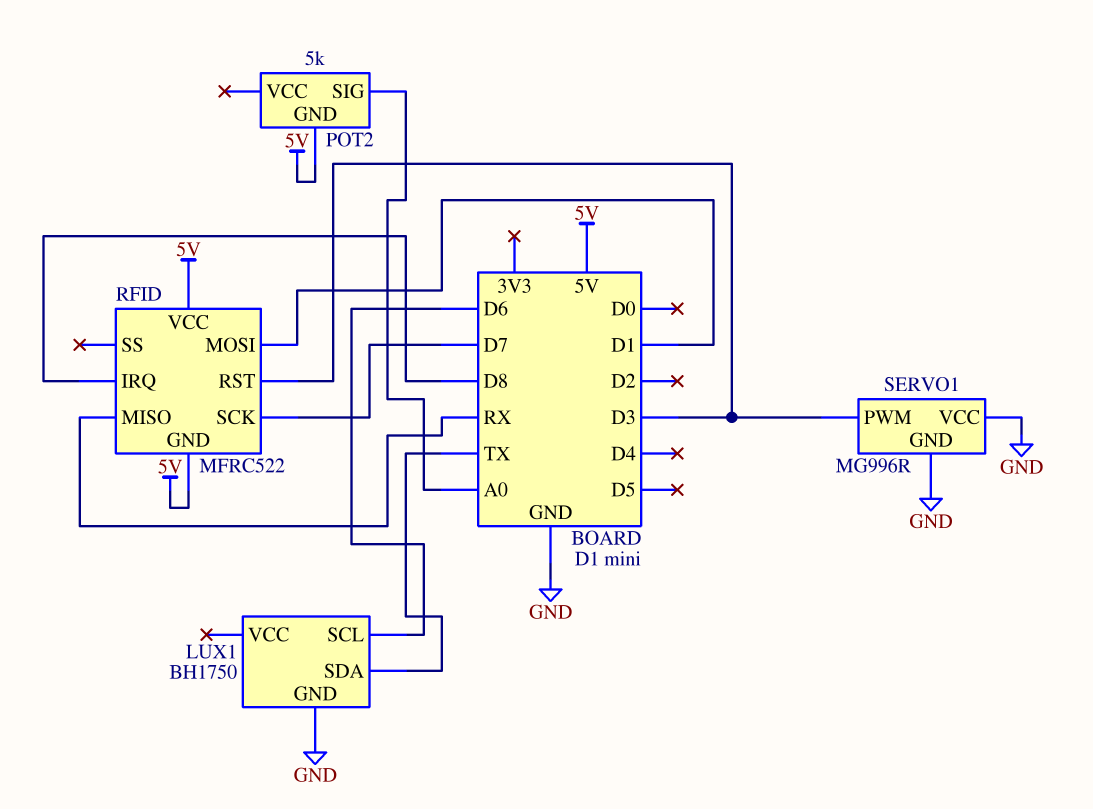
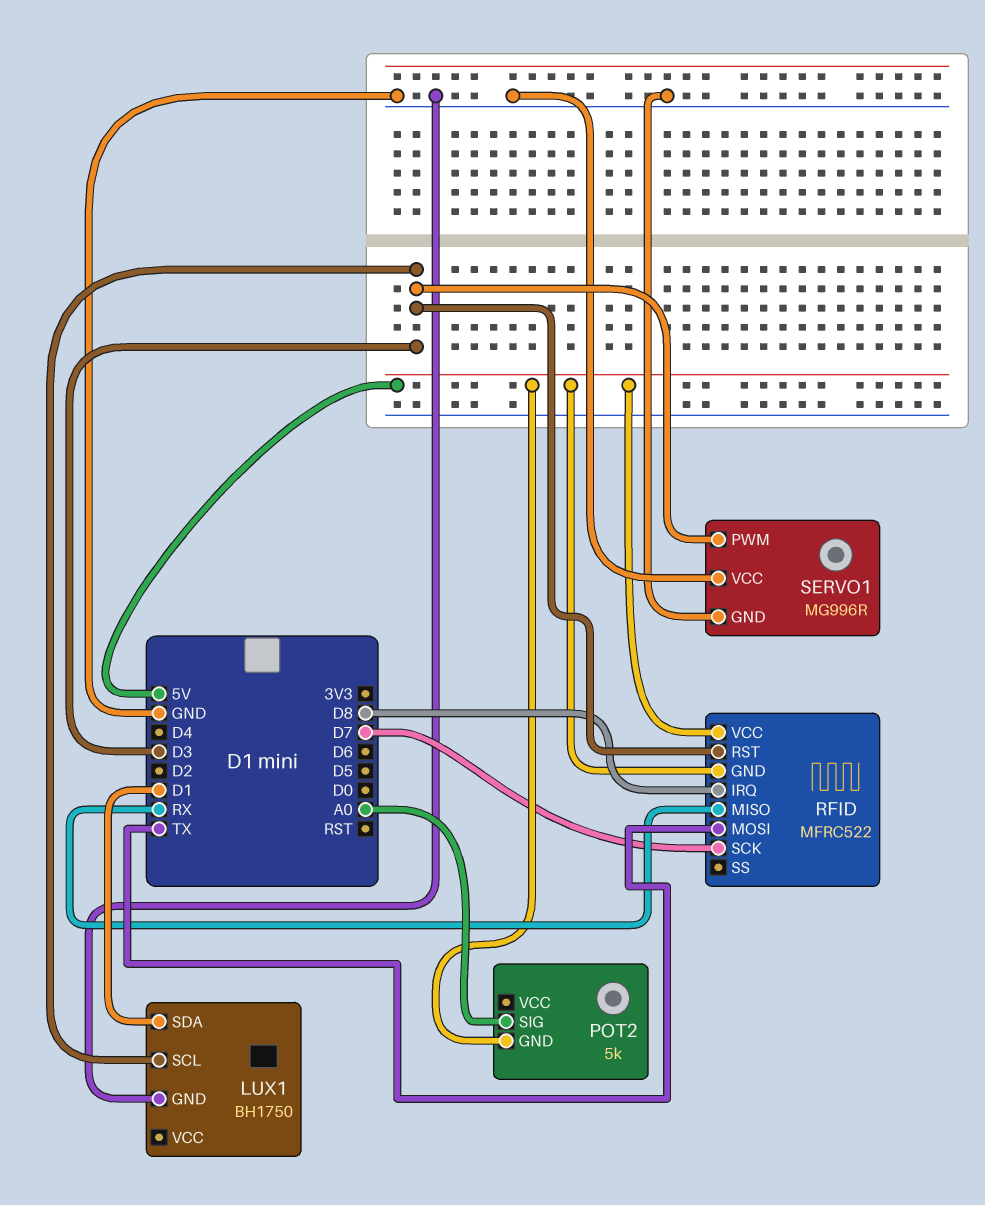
LUX1 pin SCL: D6 -> D3
LUX1 pin SDA: TX -> D1
RFID pin MOSI: D1 -> TX

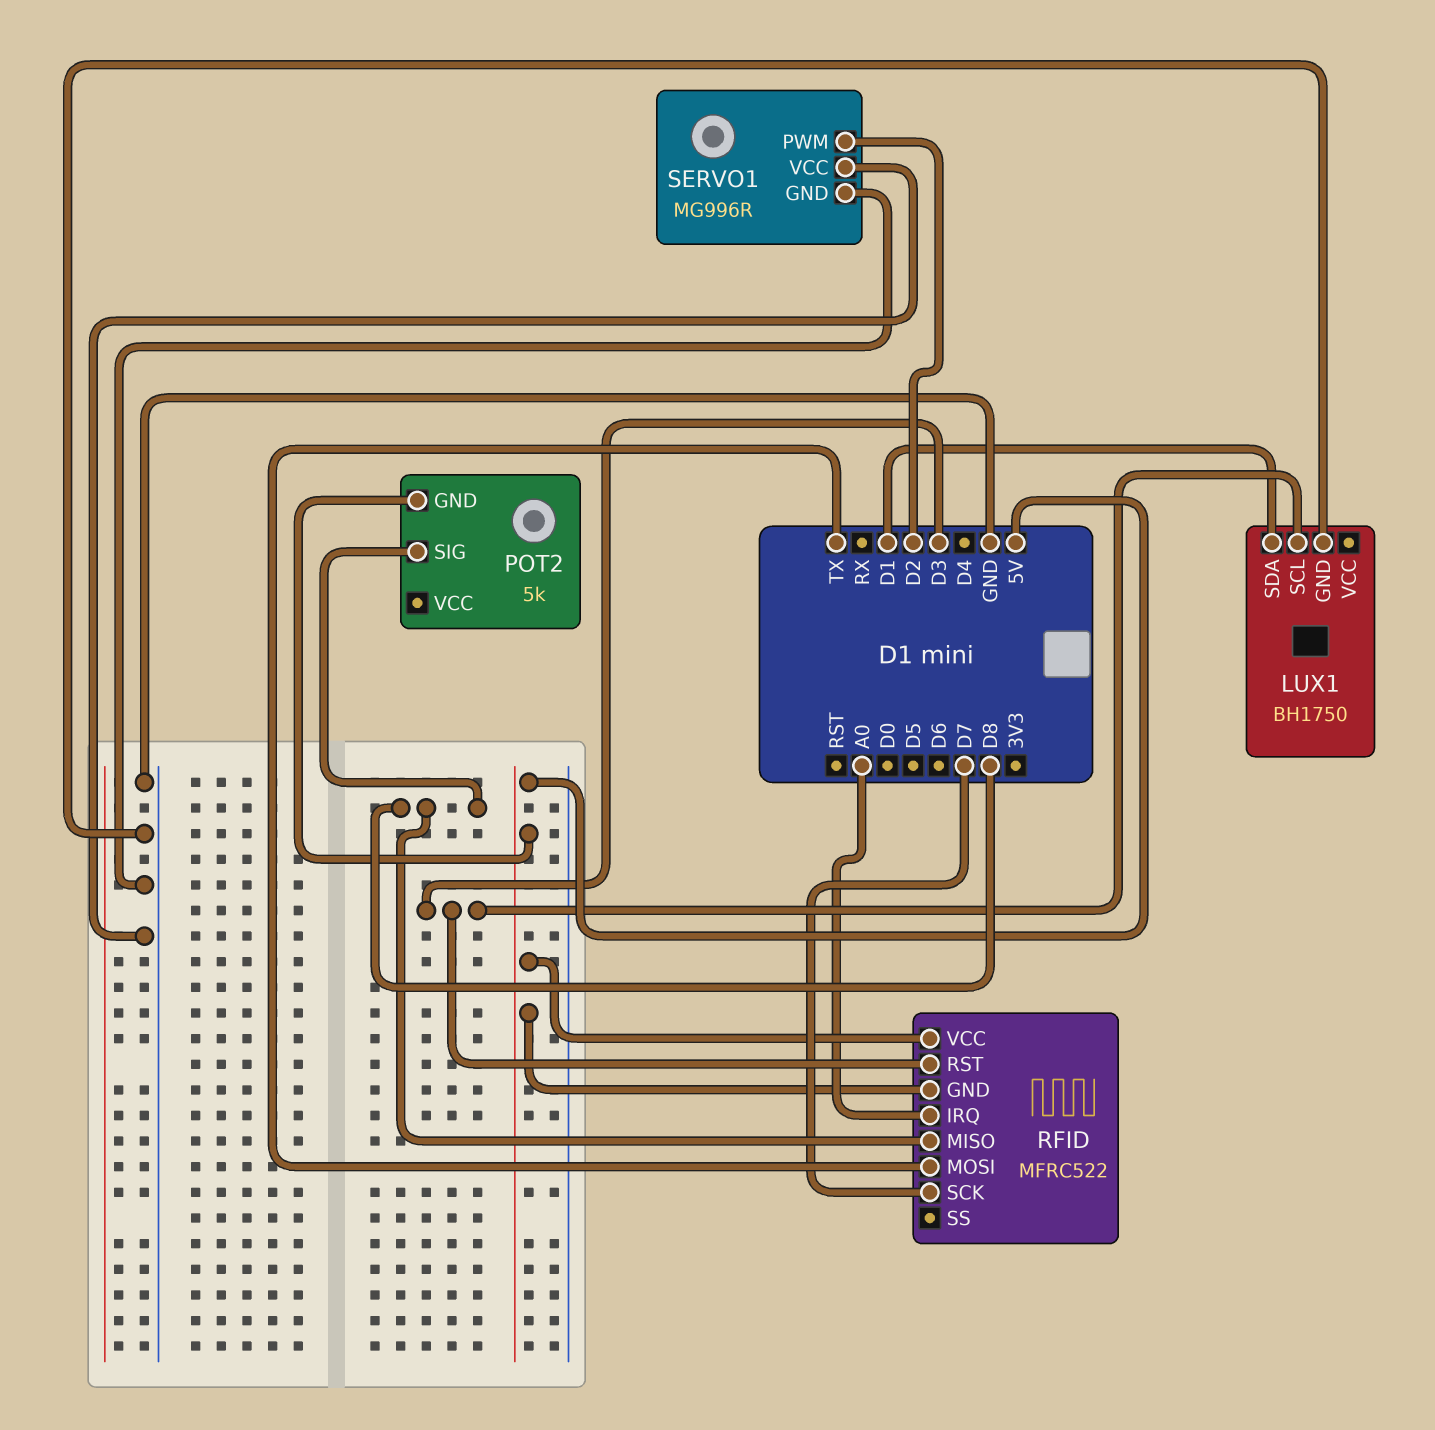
POT2 pin SIG: A0 -> D8
RFID pin IRQ: D8 -> A0
RFID pin MISO: RX -> D8
SERVO1 pin PWM: D3 -> D2

